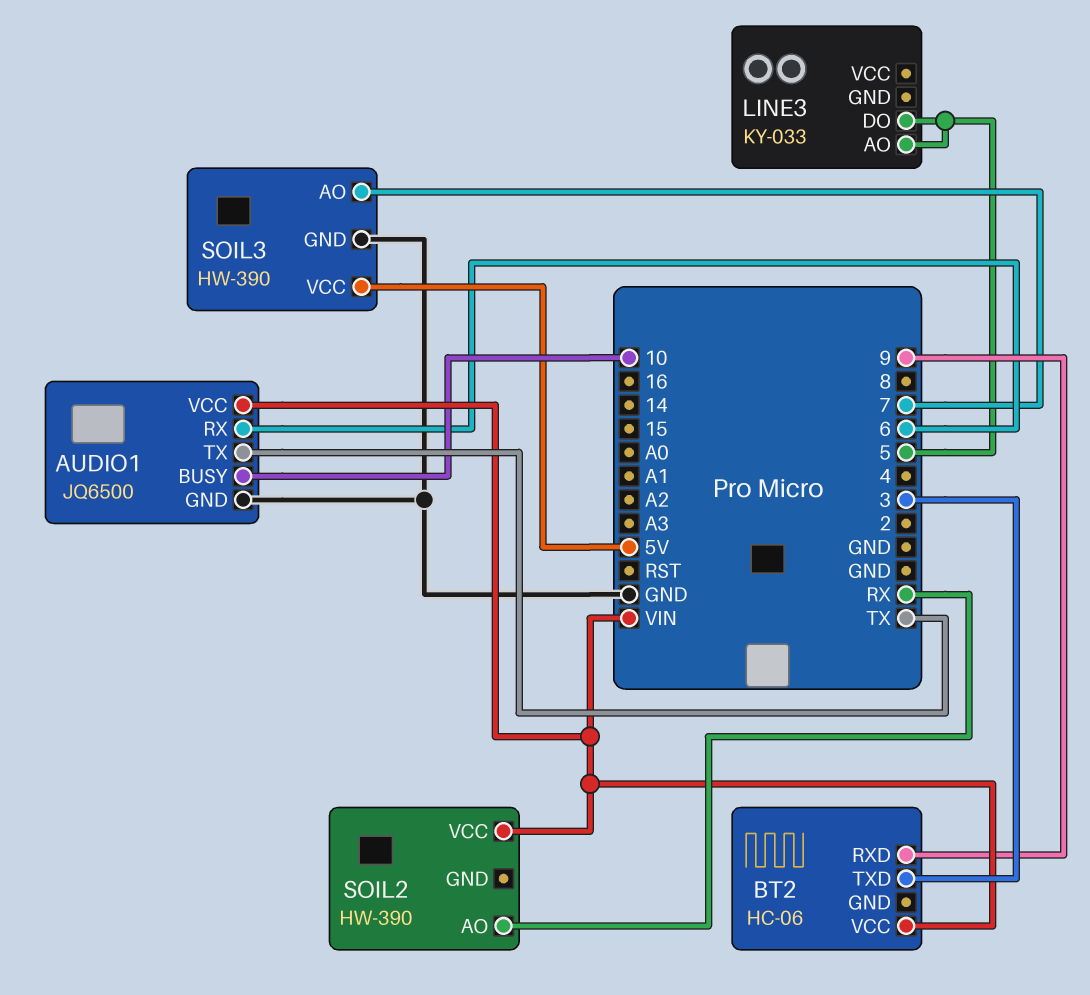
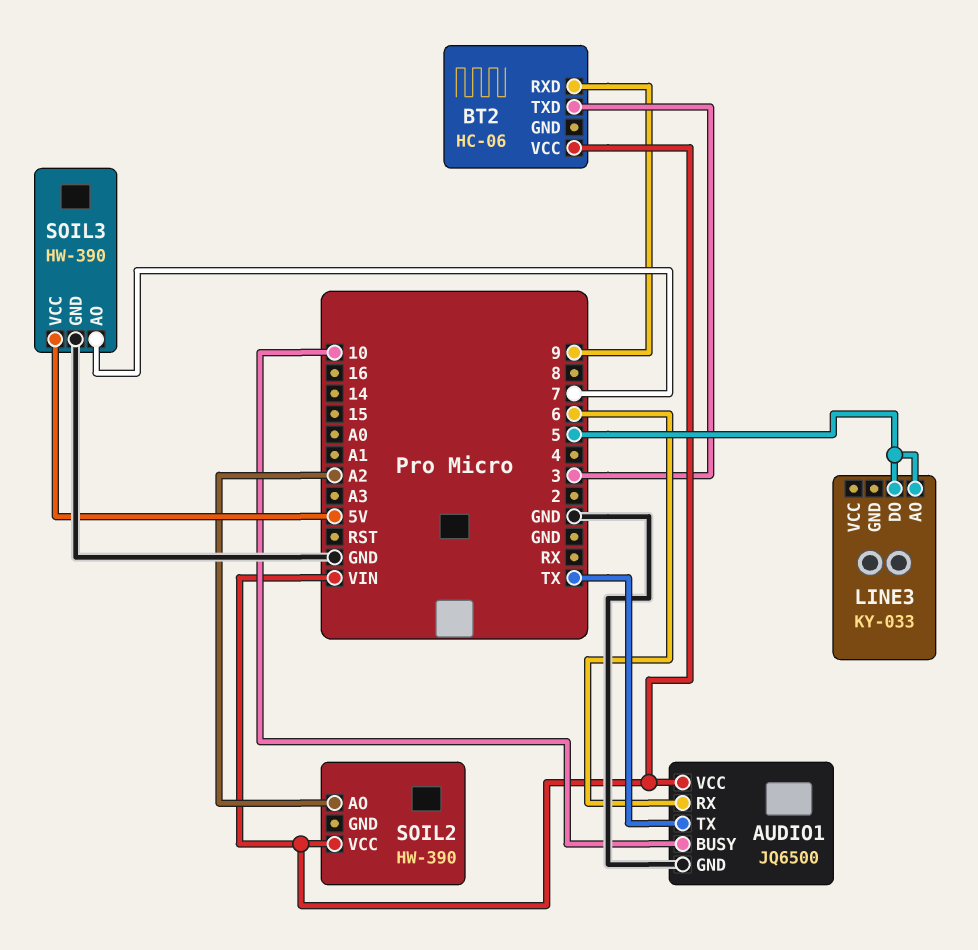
SOIL2 pin AO: RX -> A2

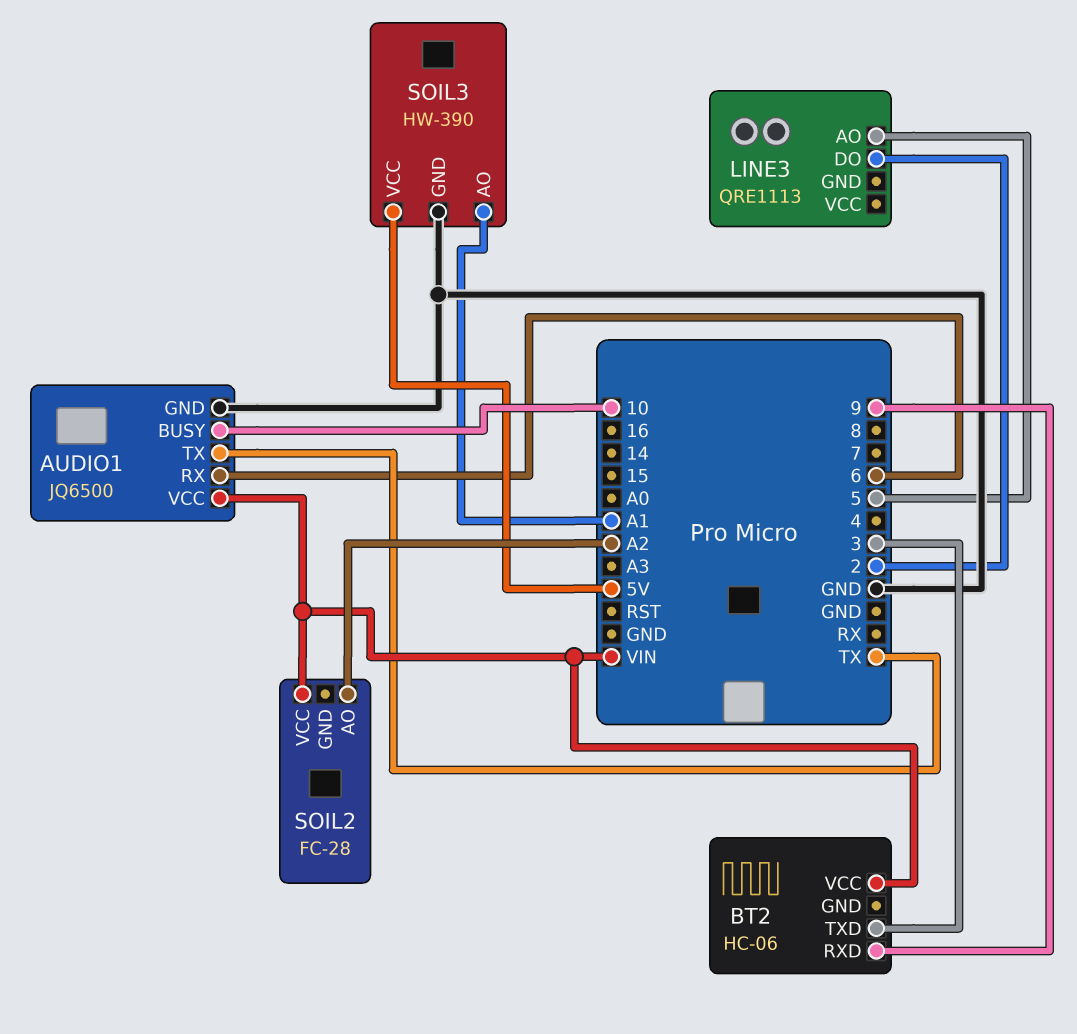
LINE3: KY-033 -> QRE1113
LINE3 pin DO: 5 -> 2
SOIL2: HW-390 -> FC-28
SOIL3 pin AO: 7 -> A1

